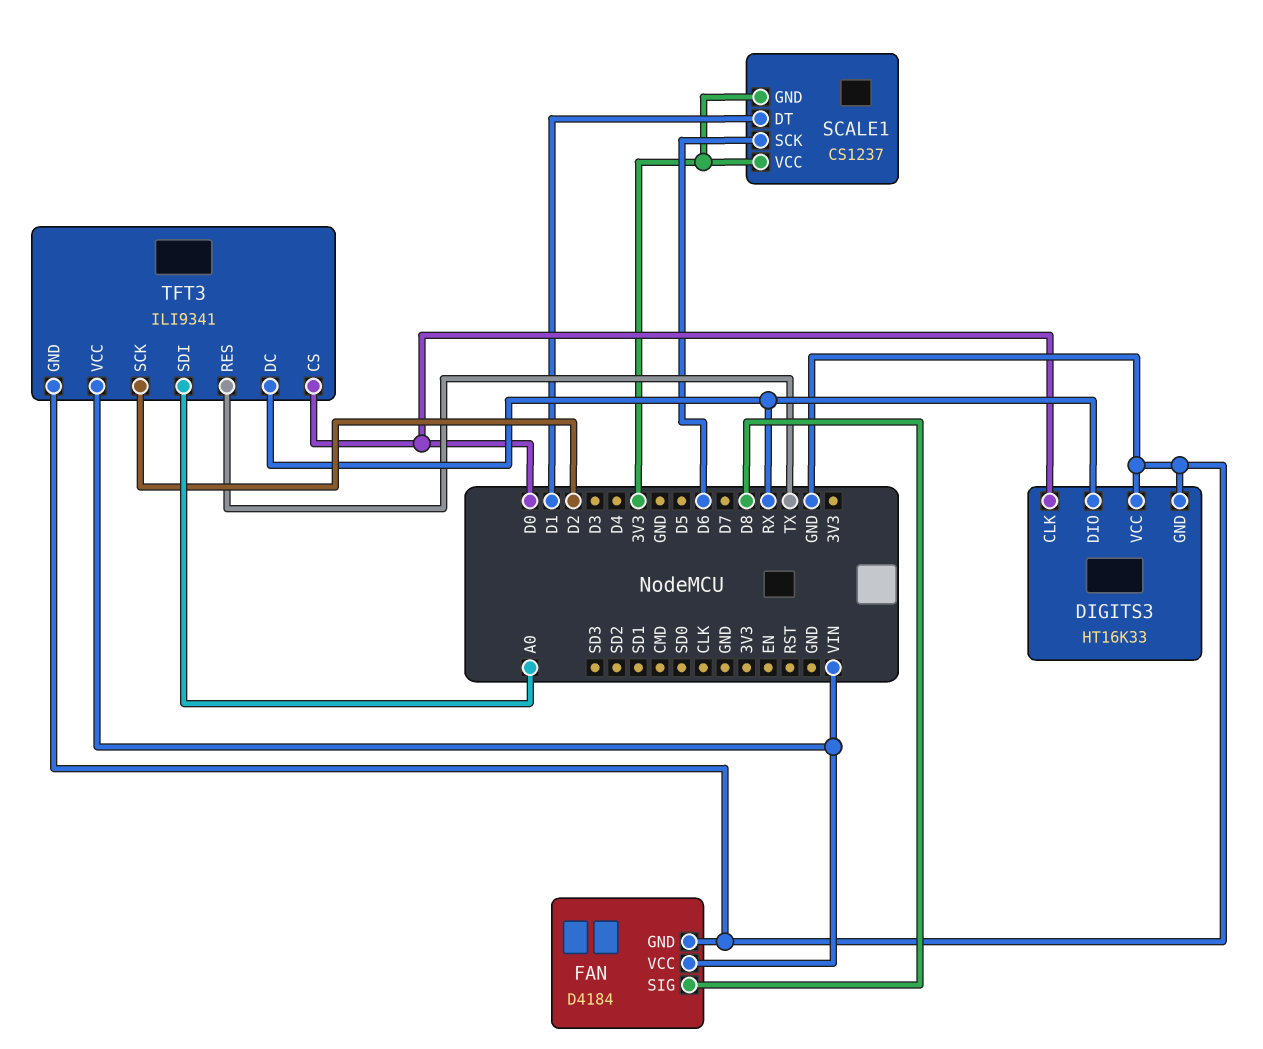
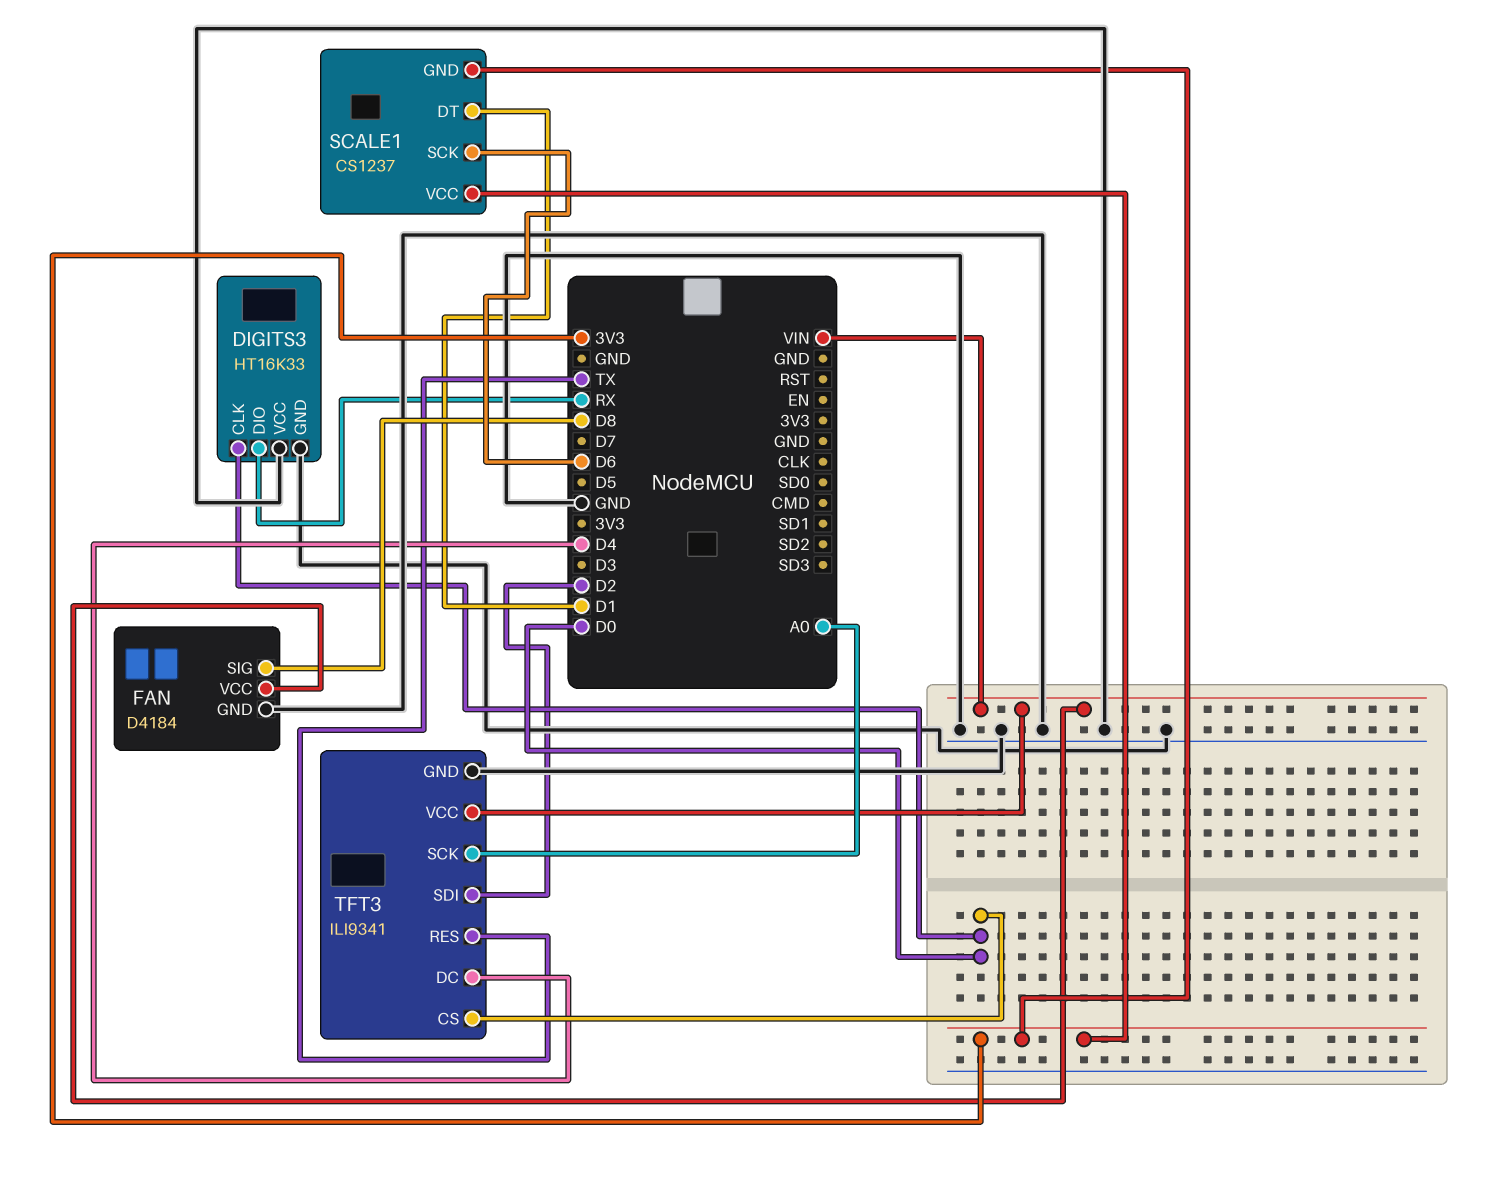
TFT3 pin DC: RX -> D4
TFT3 pin SCK: D2 -> A0
TFT3 pin SDI: A0 -> D2

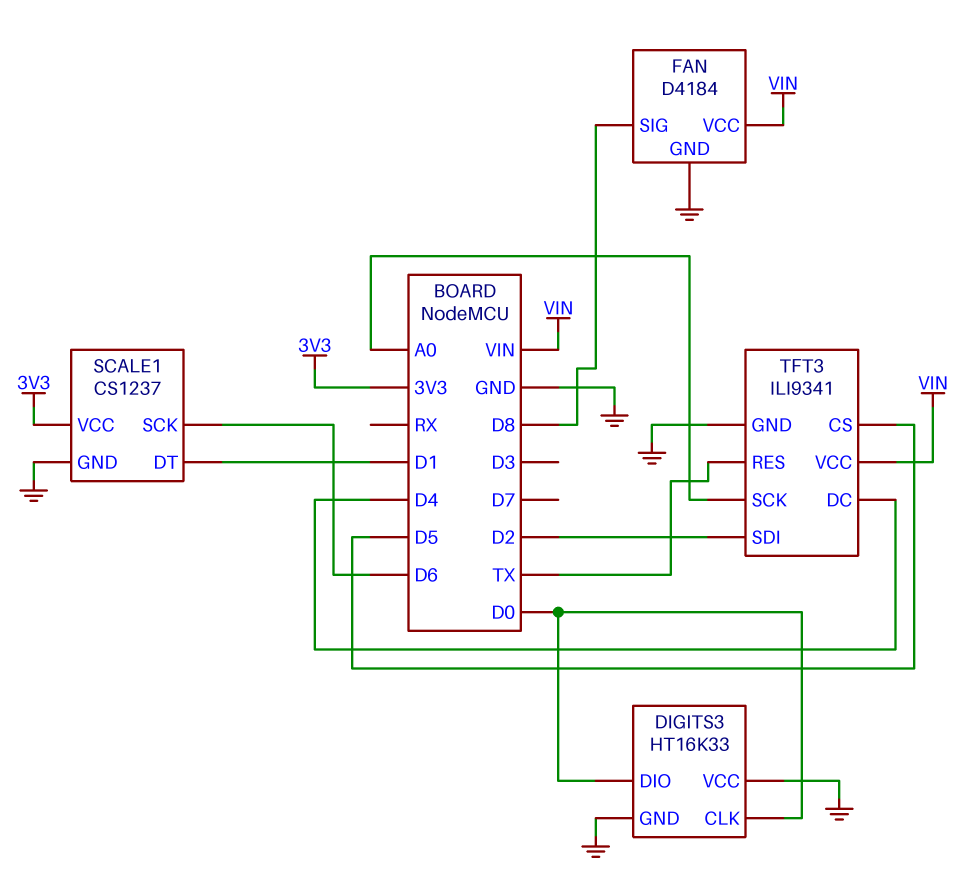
DIGITS3 pin DIO: RX -> D0
SCALE1 pin GND: 3V3 -> GND
TFT3 pin CS: D0 -> D5

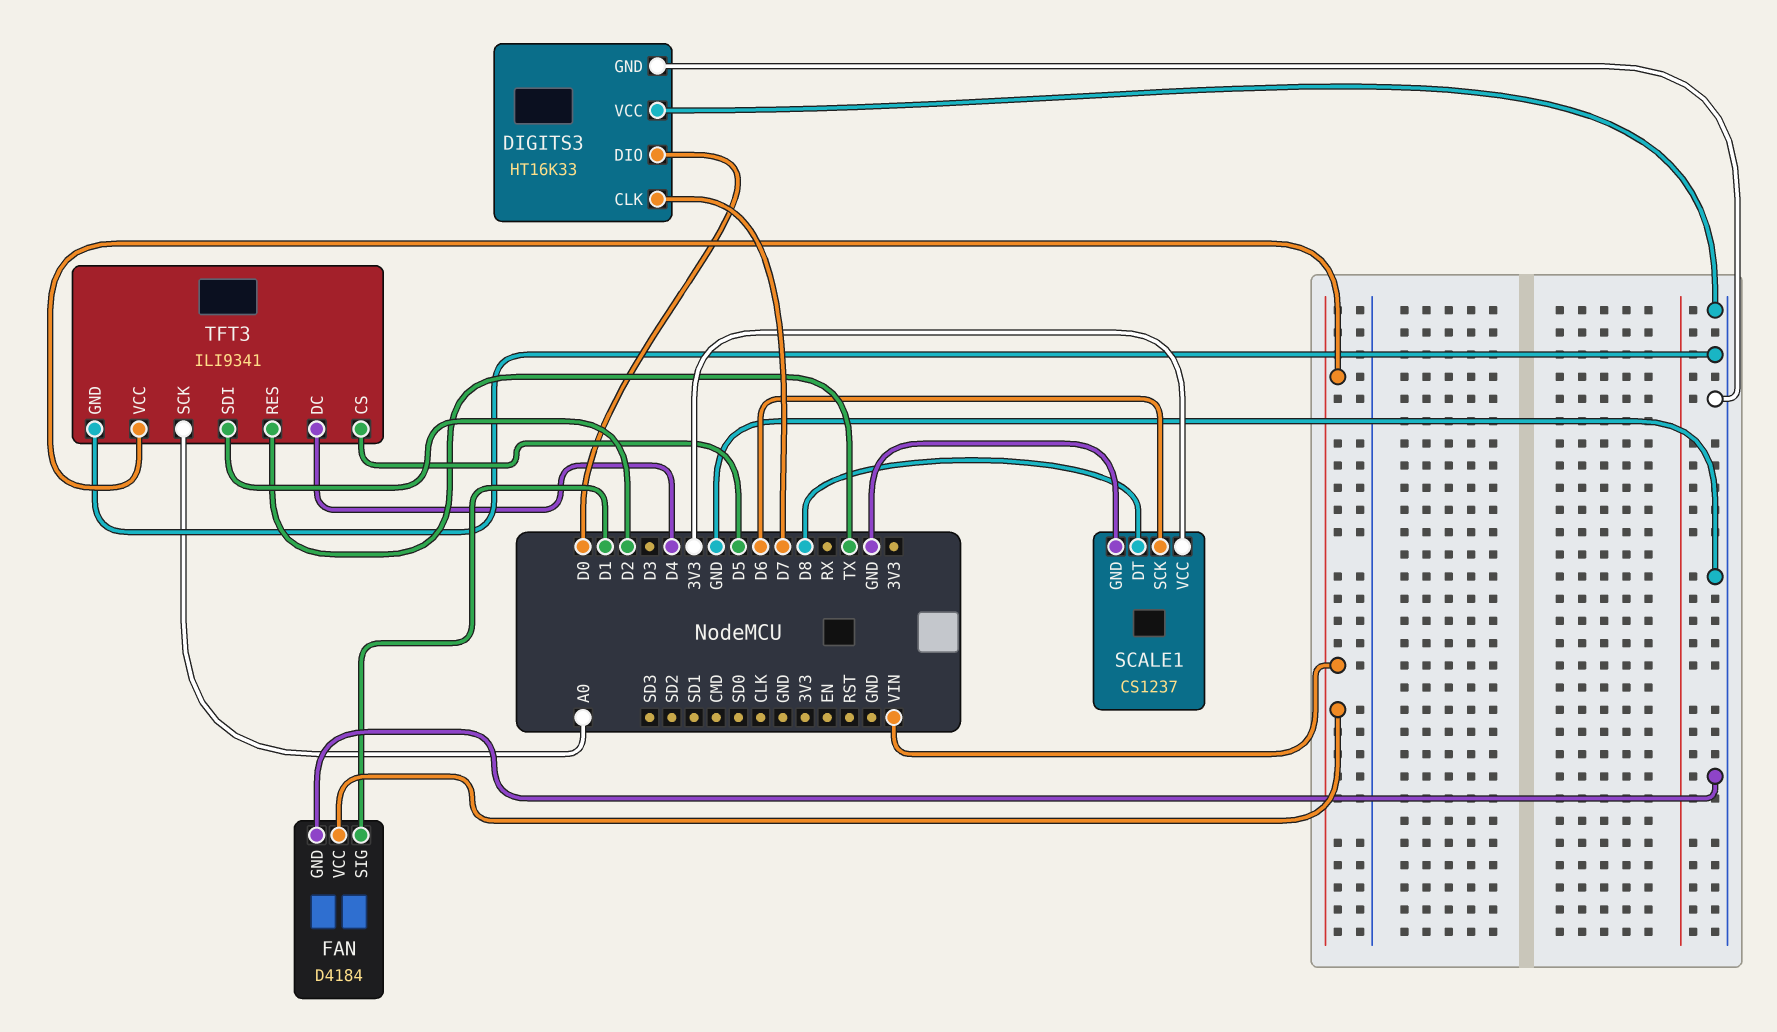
DIGITS3 pin CLK: D0 -> D7
FAN pin SIG: D8 -> D1
SCALE1 pin DT: D1 -> D8

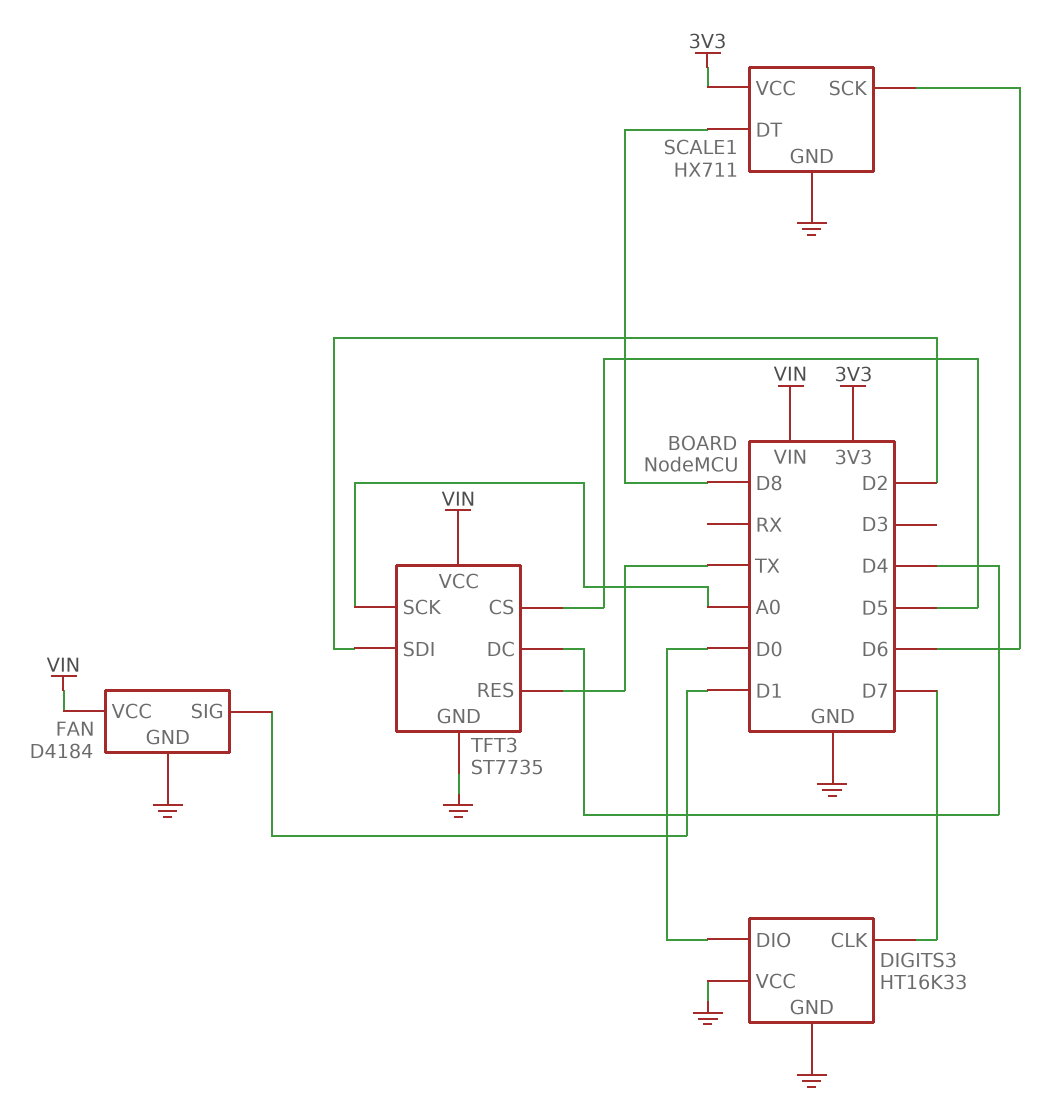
SCALE1: CS1237 -> HX711
TFT3: ILI9341 -> ST7735

